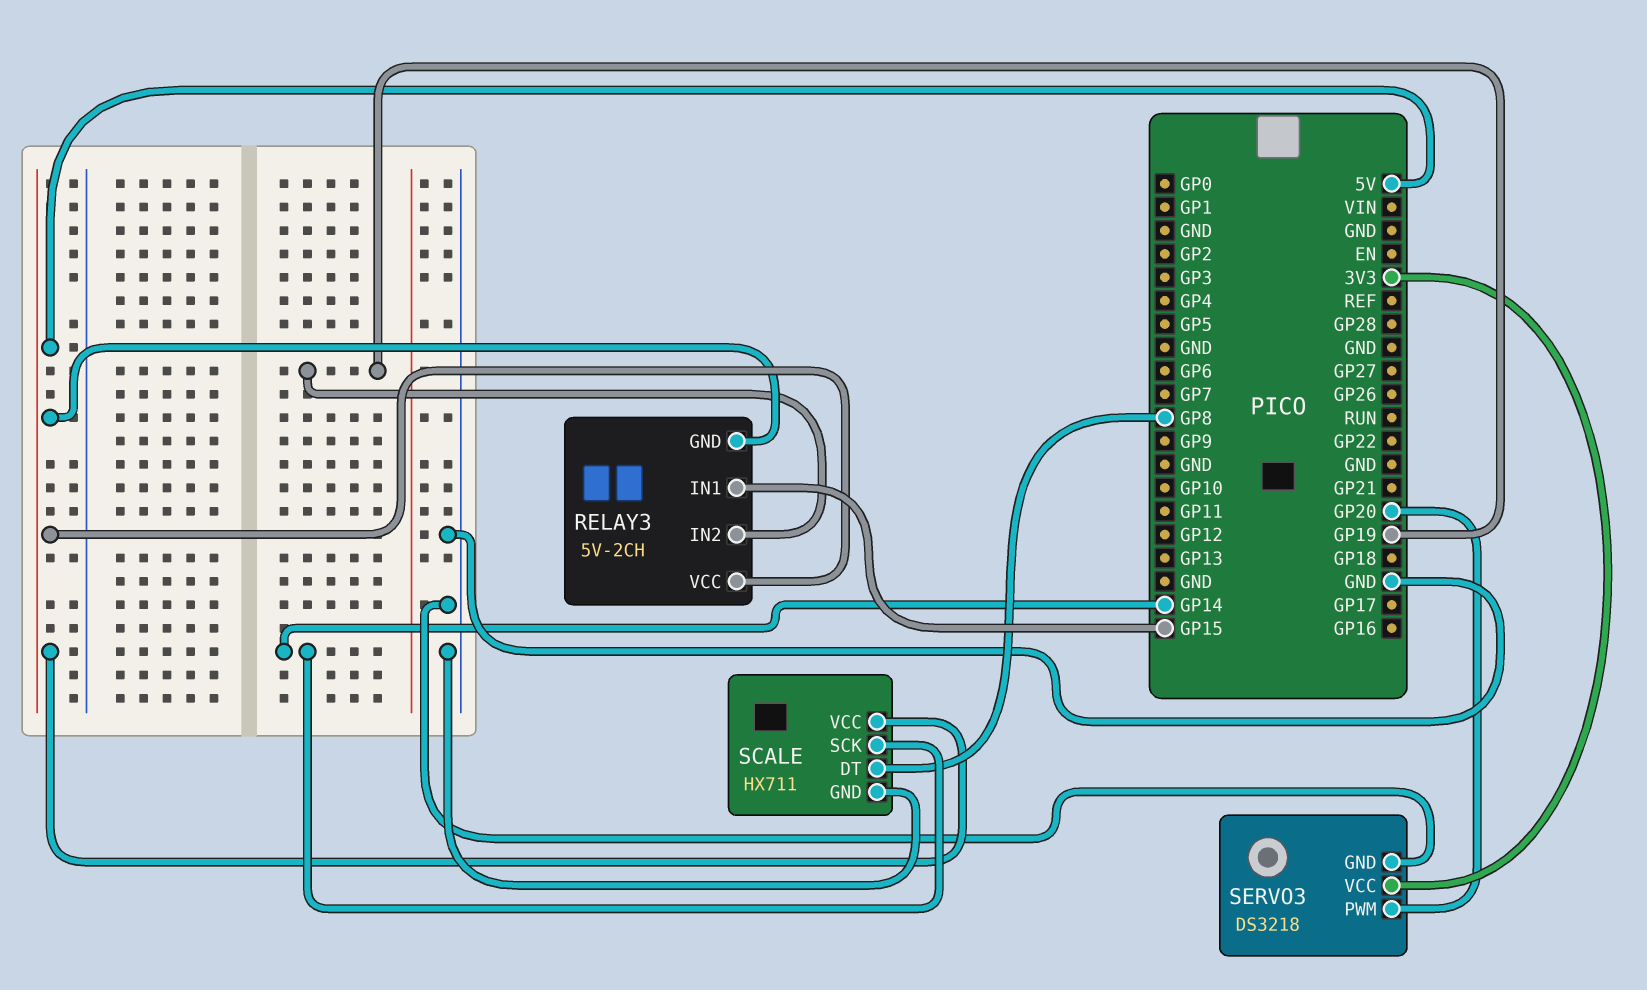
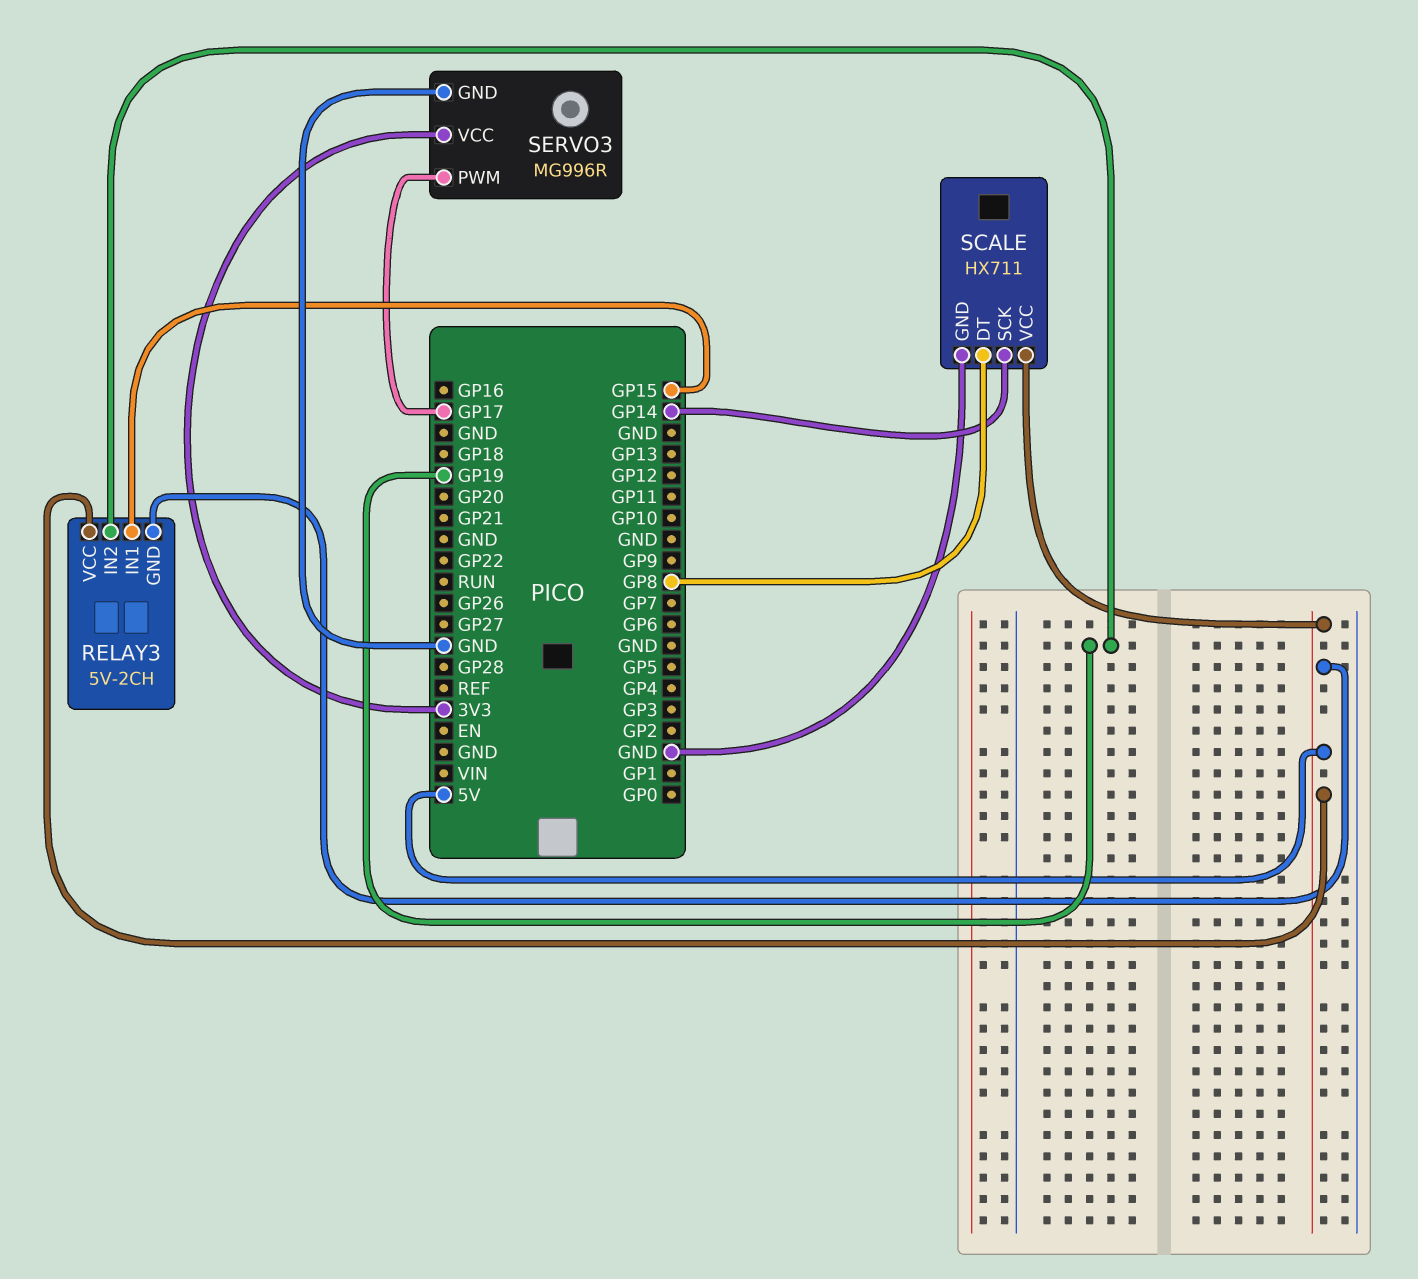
SERVO3: DS3218 -> MG996R
SERVO3 pin PWM: GP20 -> GP17

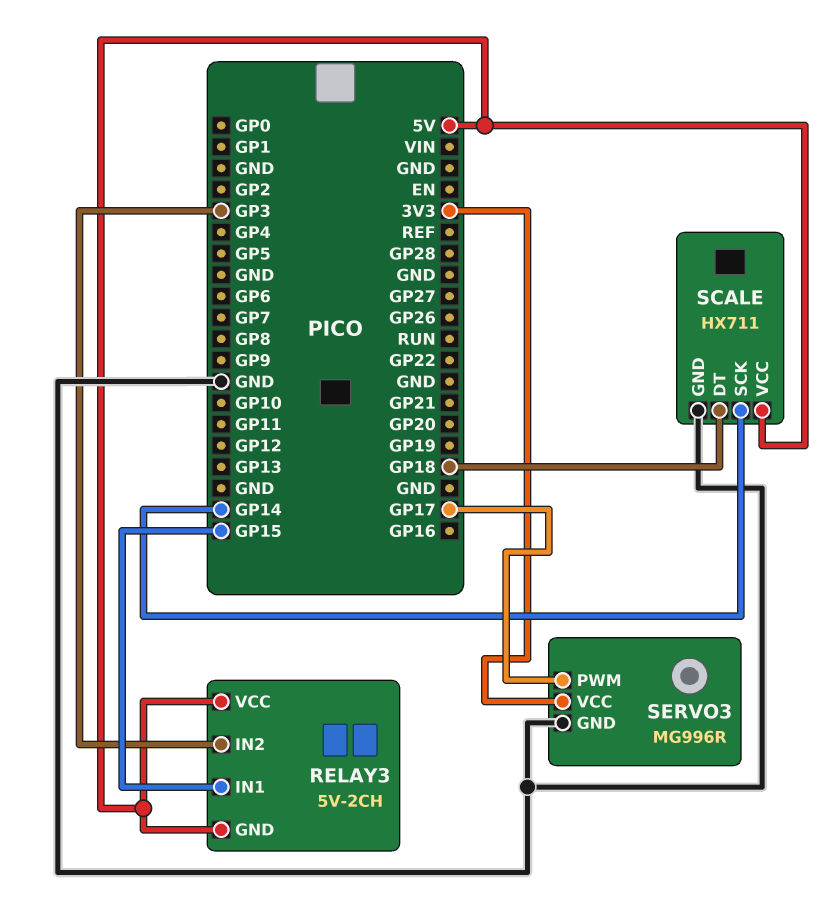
RELAY3 pin IN2: GP19 -> GP3
SCALE pin DT: GP8 -> GP18

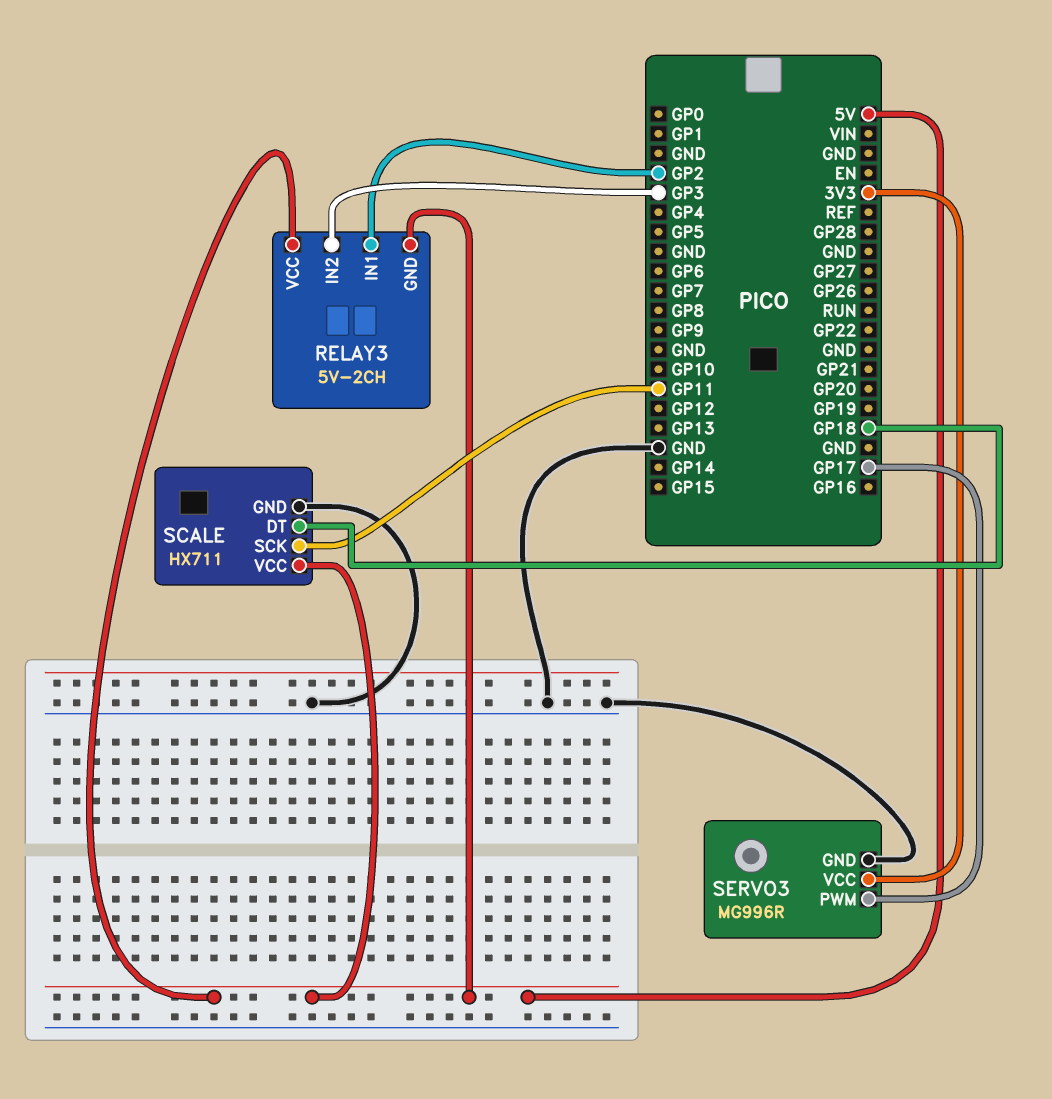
RELAY3 pin IN1: GP15 -> GP2
SCALE pin SCK: GP14 -> GP11

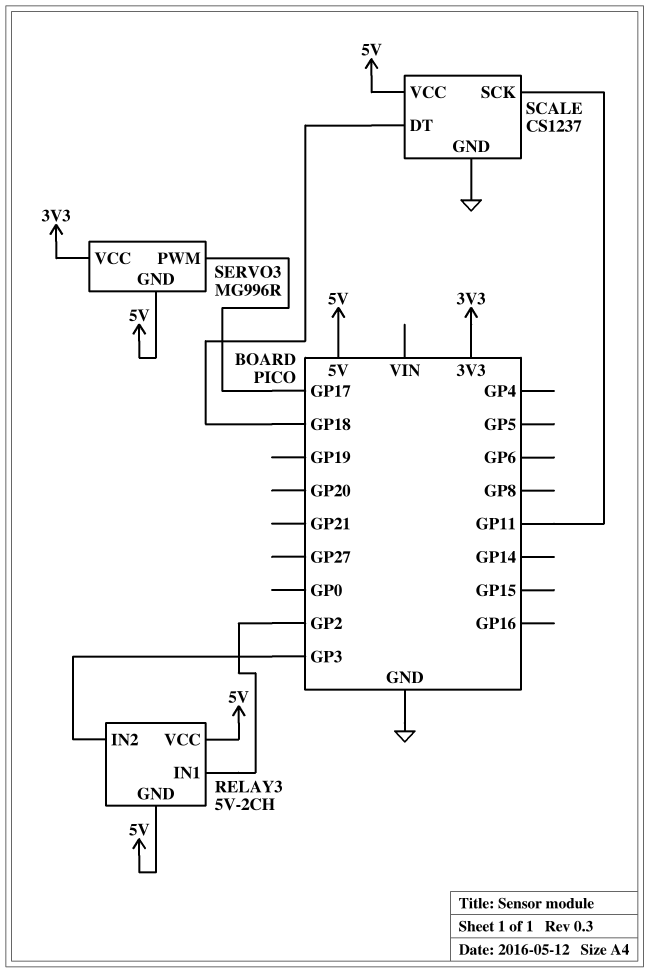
SCALE: HX711 -> CS1237
SERVO3 pin GND: GND -> 5V

